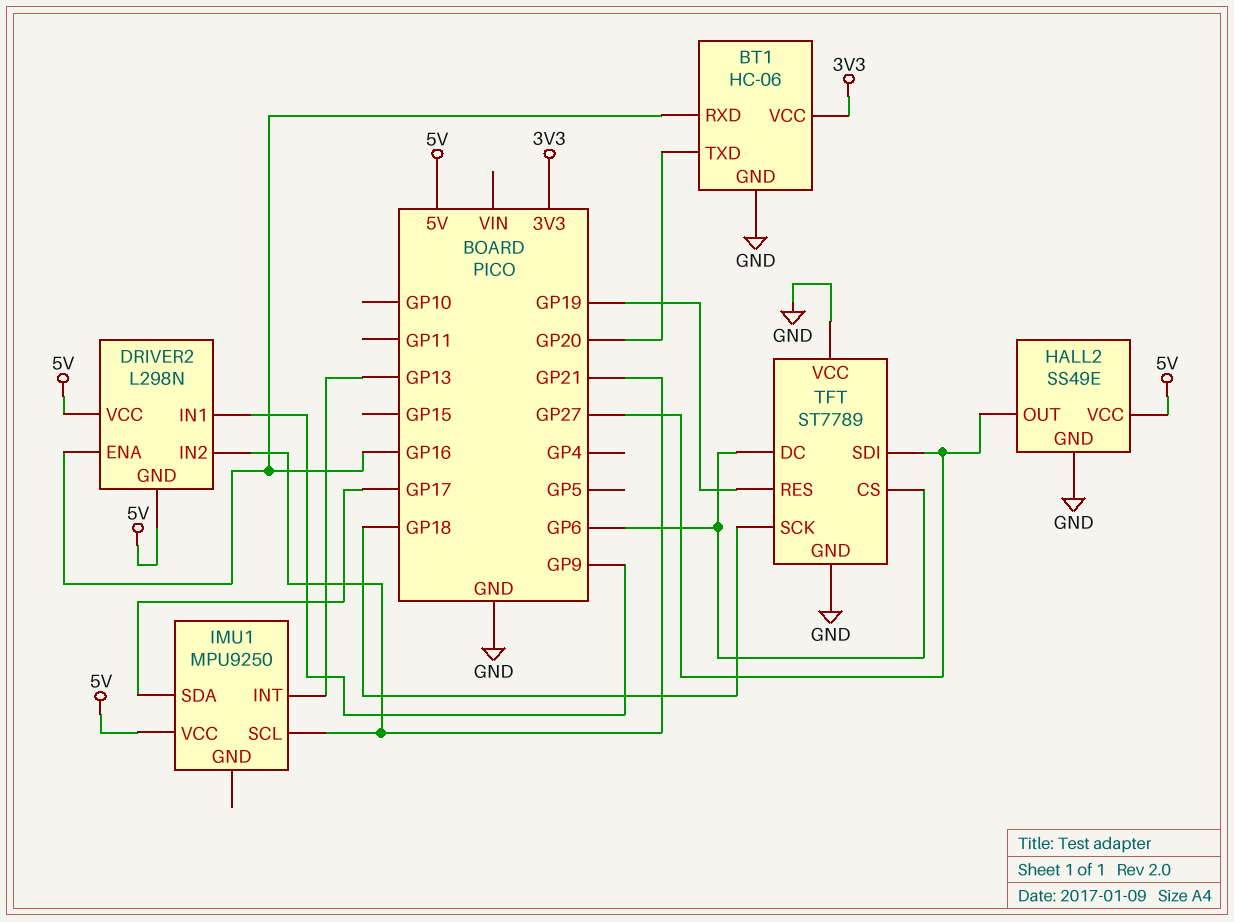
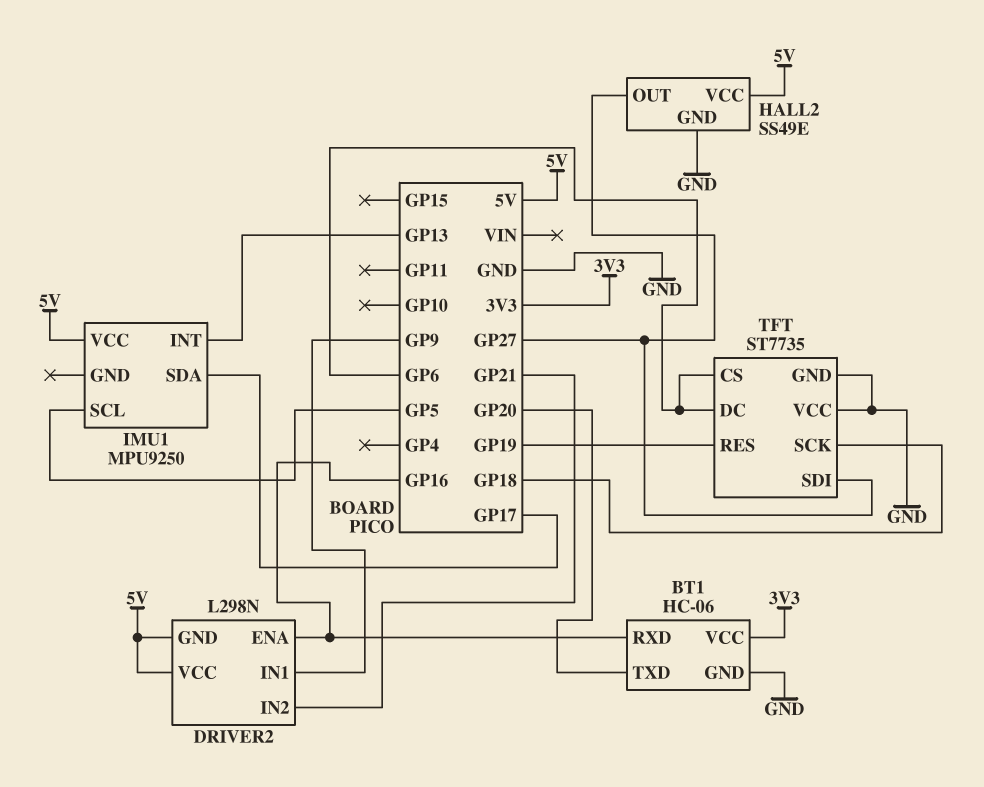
IMU1 pin SCL: GP21 -> GP5
TFT: ST7789 -> ST7735

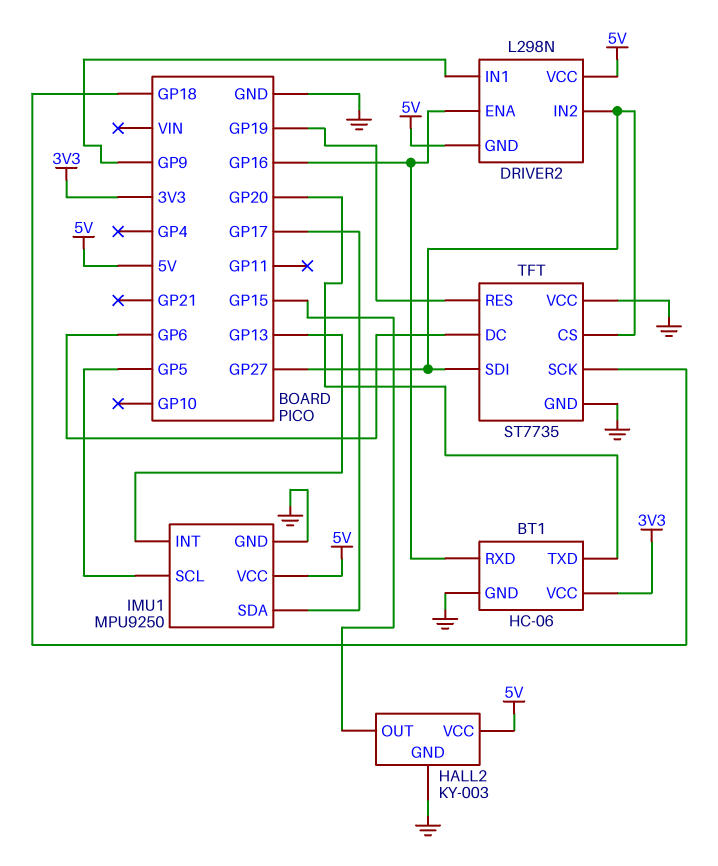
DRIVER2 pin IN2: GP21 -> GP27
HALL2: SS49E -> KY-003
HALL2 pin OUT: GP27 -> GP15
IMU1 pin GND: none -> GND
TFT pin CS: GP6 -> GP27

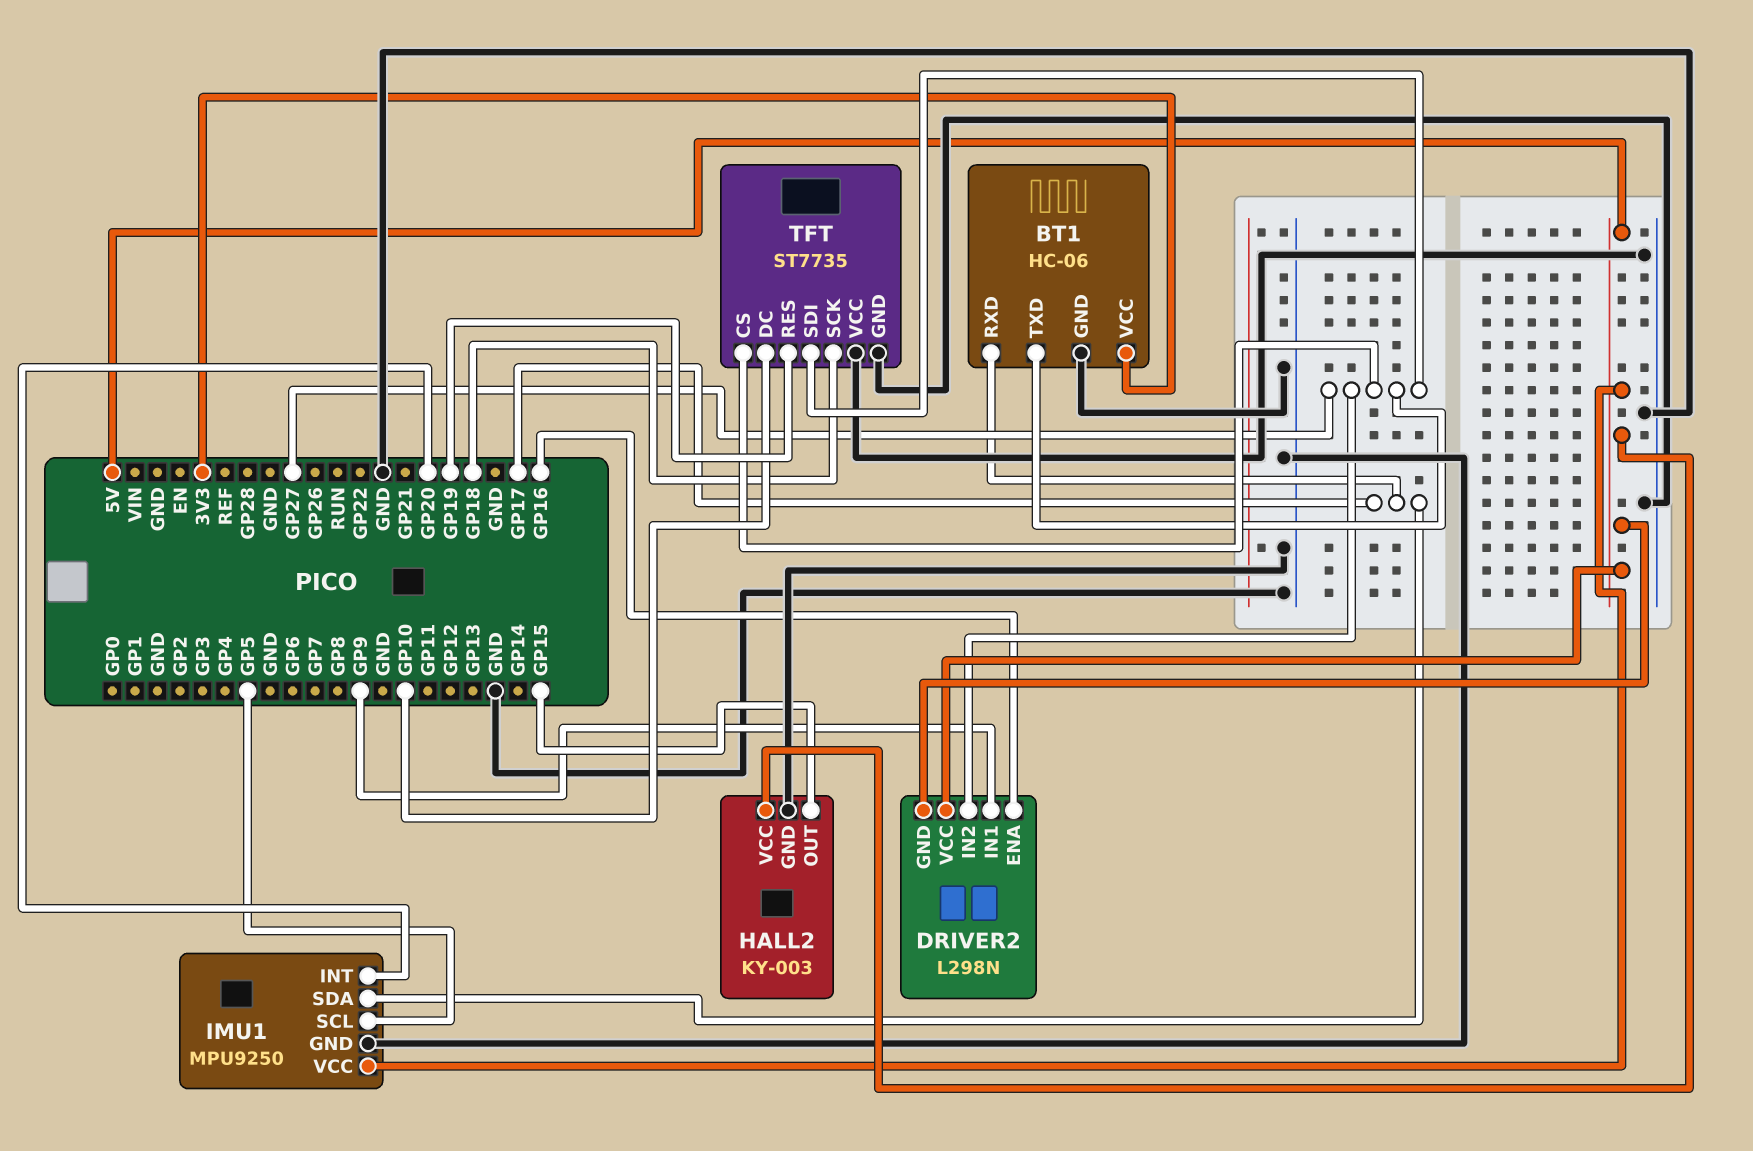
BT1 pin RXD: GP16 -> GP17
BT1 pin TXD: GP20 -> GP27
IMU1 pin INT: GP13 -> GP20
TFT pin DC: GP6 -> GP10

